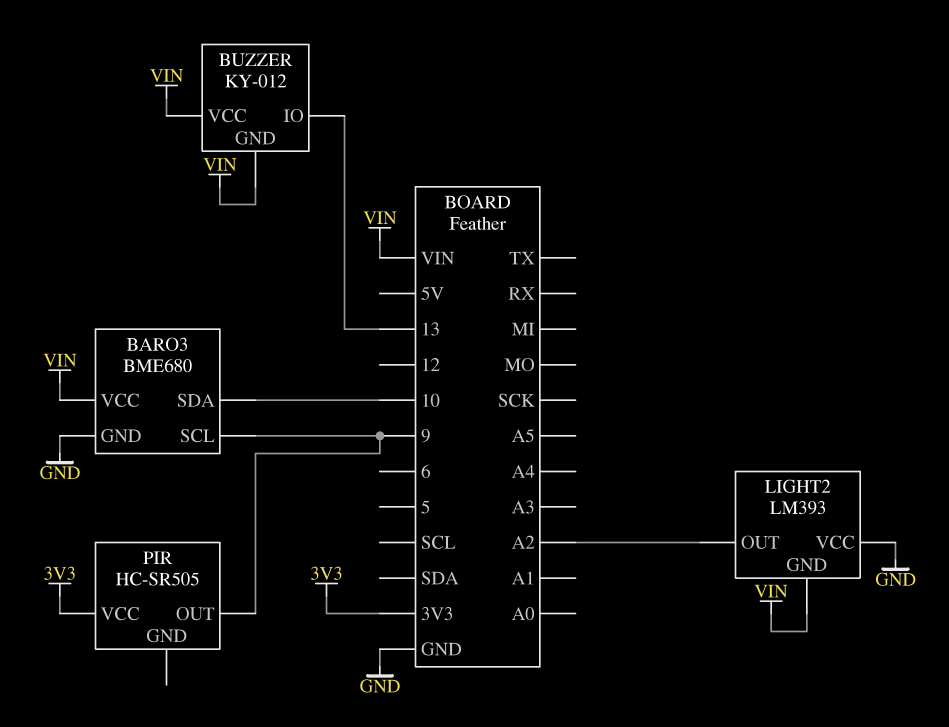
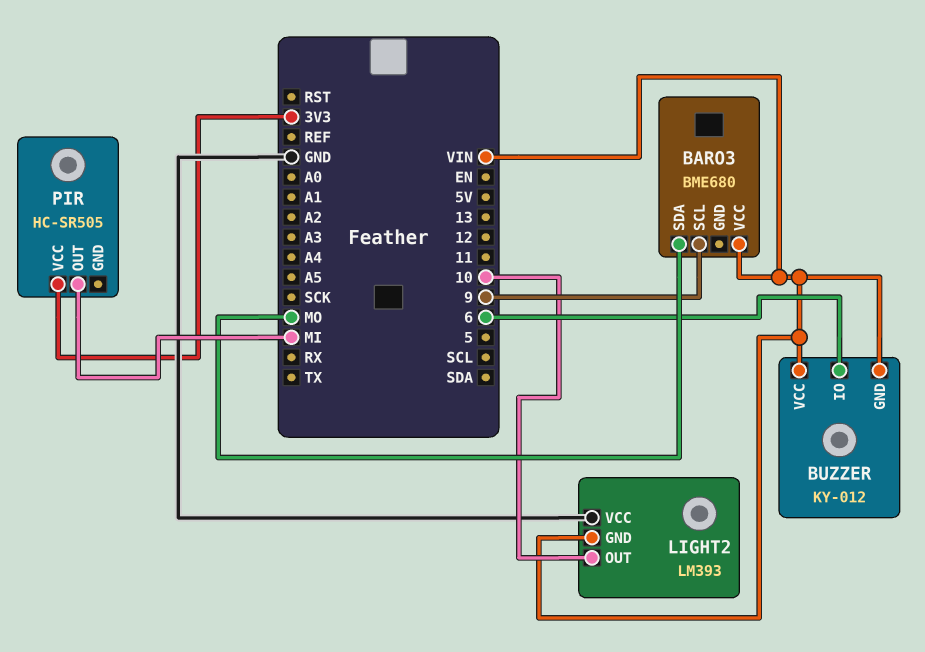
BARO3 pin GND: GND -> none
BARO3 pin SDA: 10 -> MO
BUZZER pin IO: 13 -> 6
LIGHT2 pin OUT: A2 -> 10
PIR pin OUT: 9 -> MI

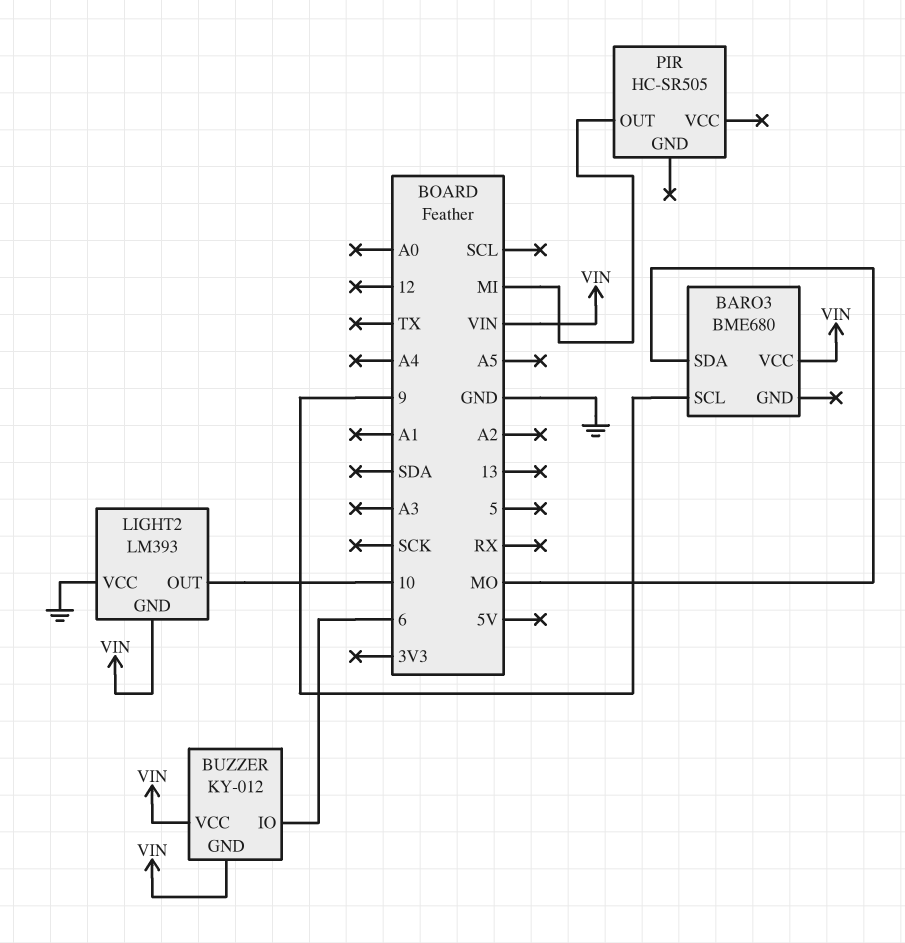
PIR pin VCC: 3V3 -> none

